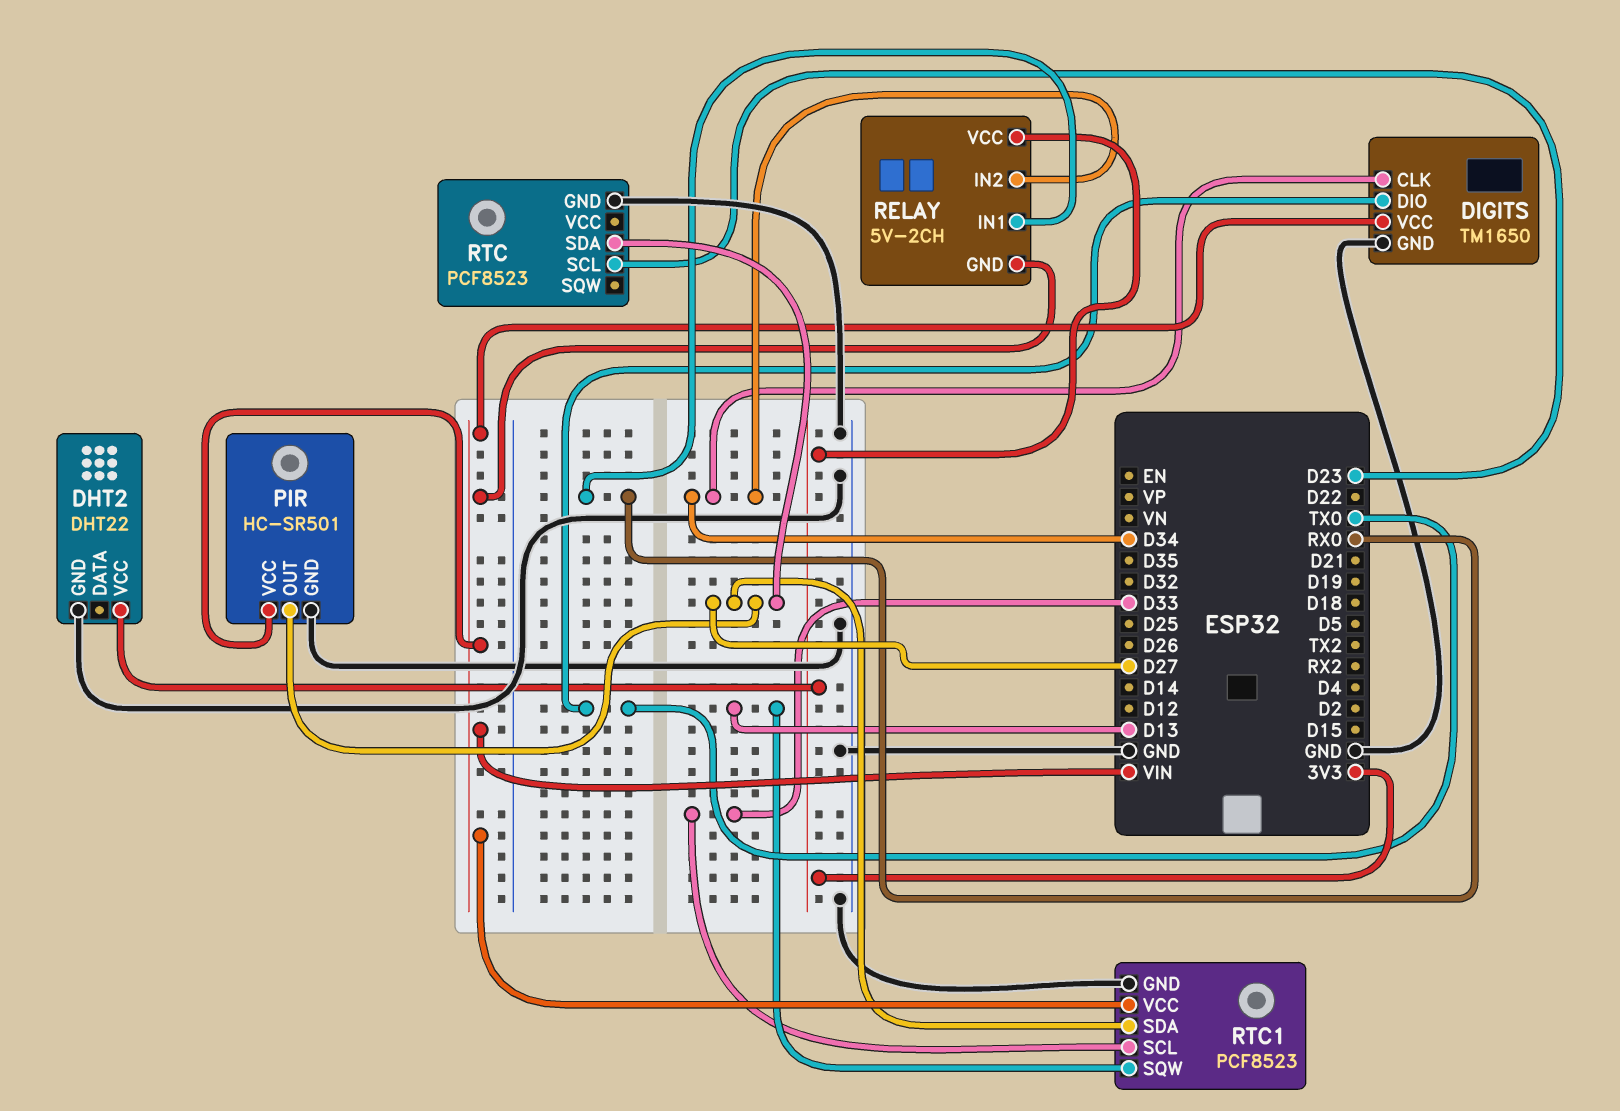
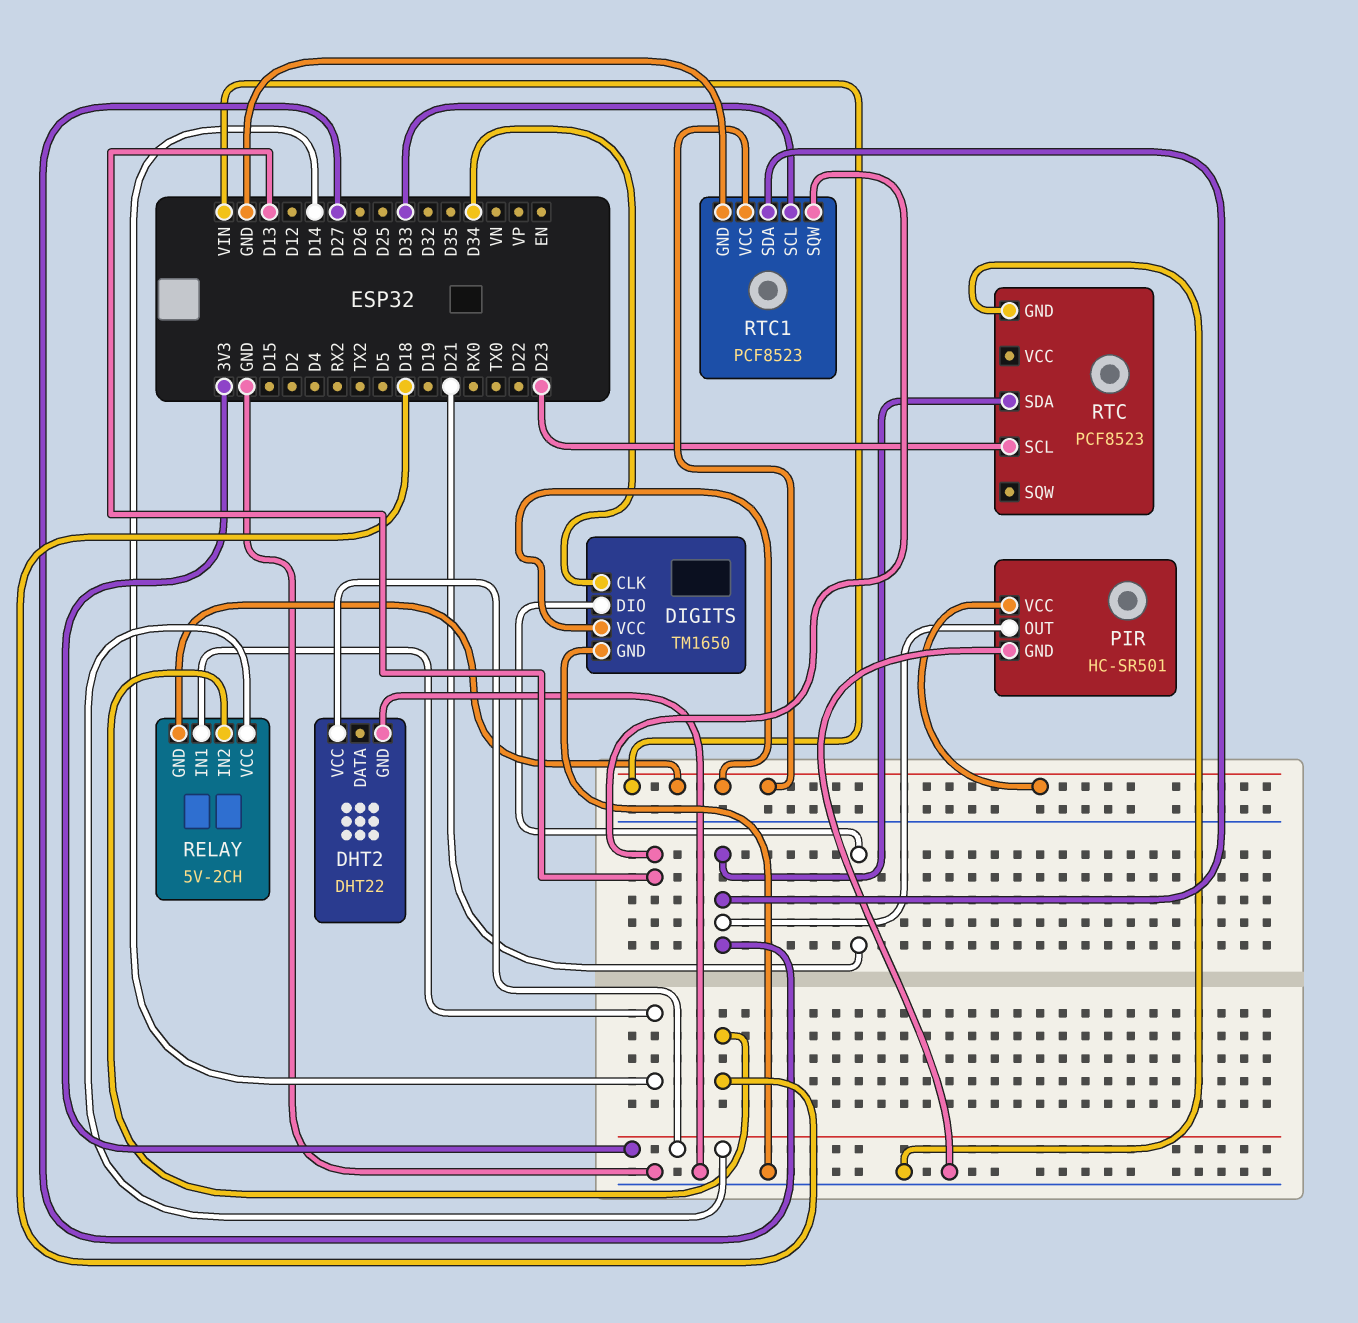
DIGITS pin DIO: TX0 -> D21
RELAY pin IN1: RX0 -> D14
RELAY pin IN2: D34 -> D18

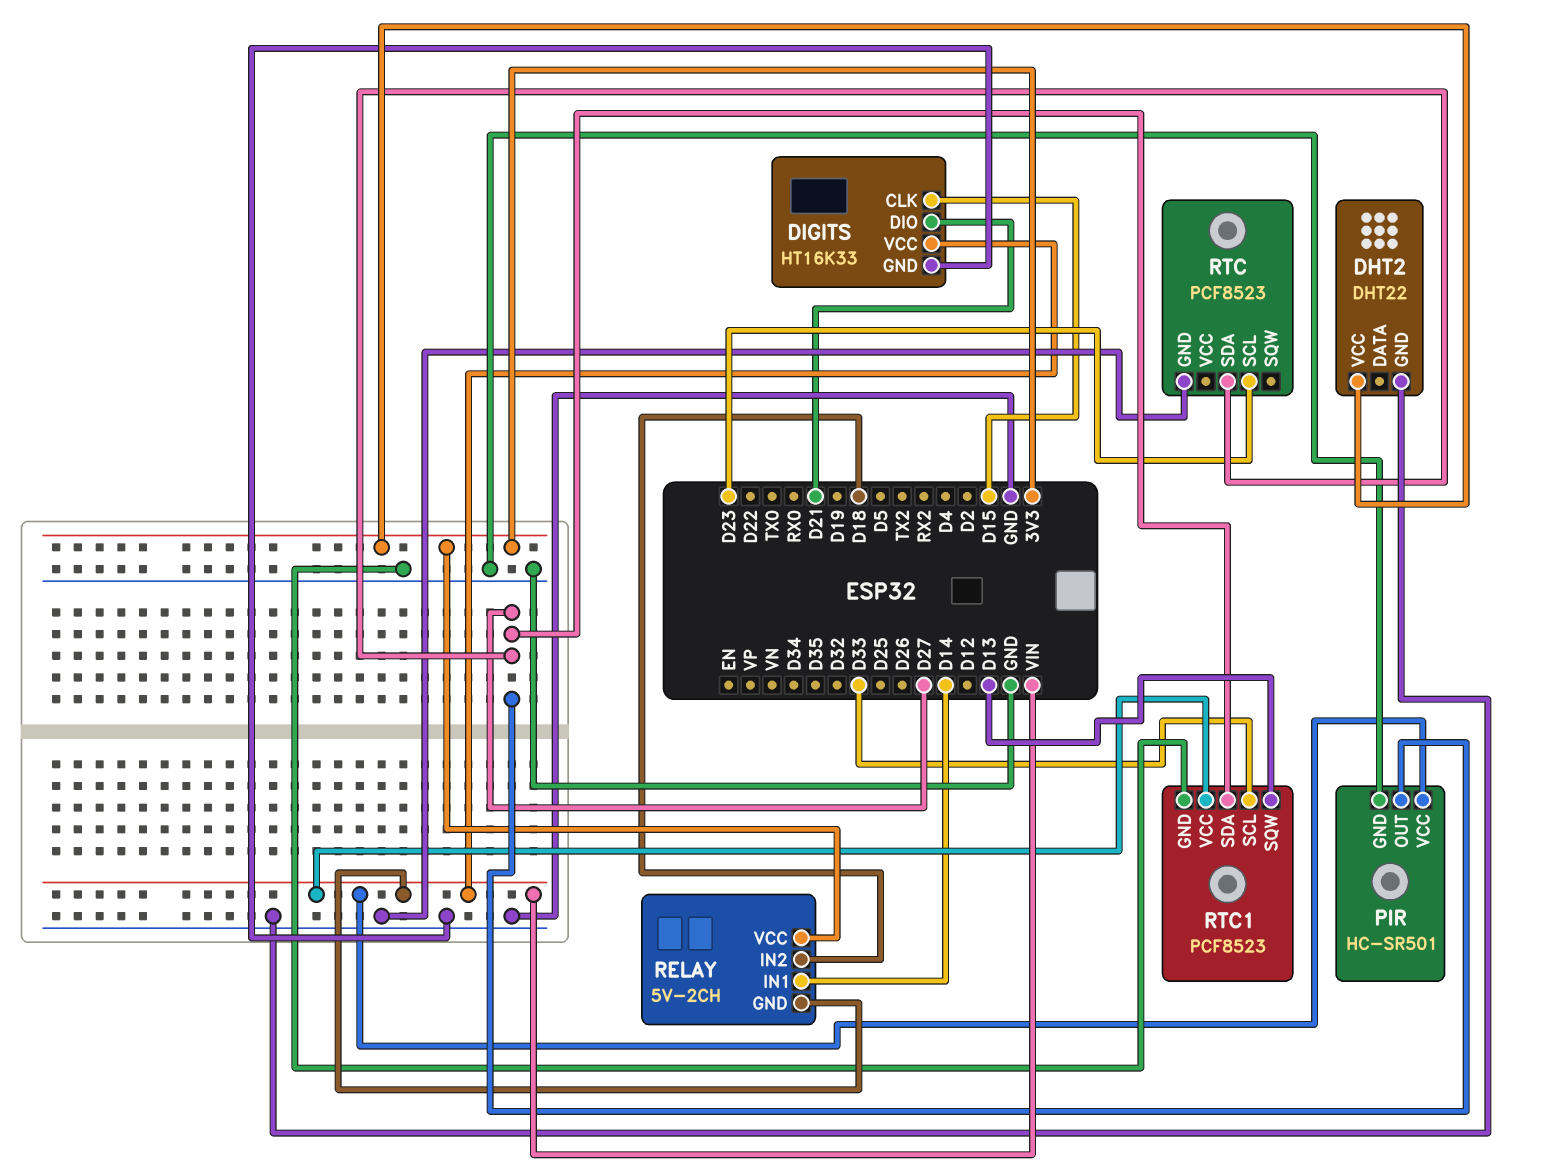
DIGITS: TM1650 -> HT16K33
DIGITS pin CLK: D34 -> D15

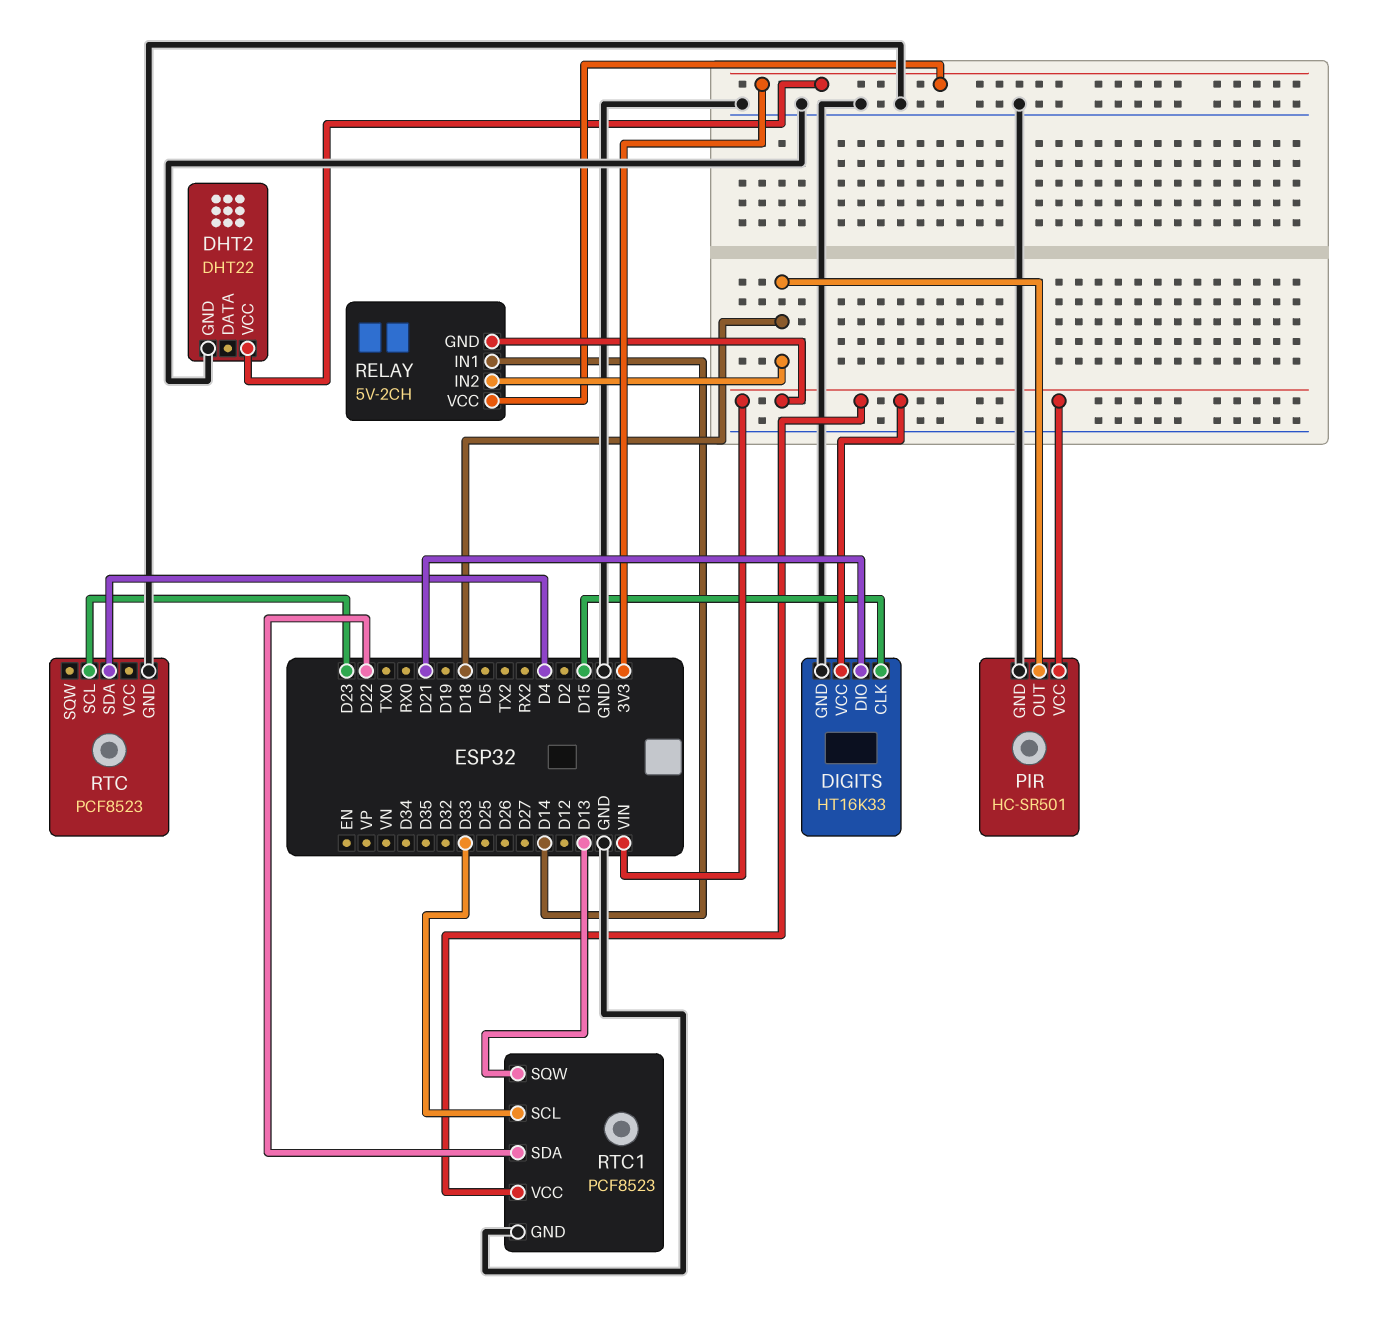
PIR pin OUT: D27 -> D18
RTC pin SDA: D27 -> D4
RTC1 pin SDA: D27 -> D22

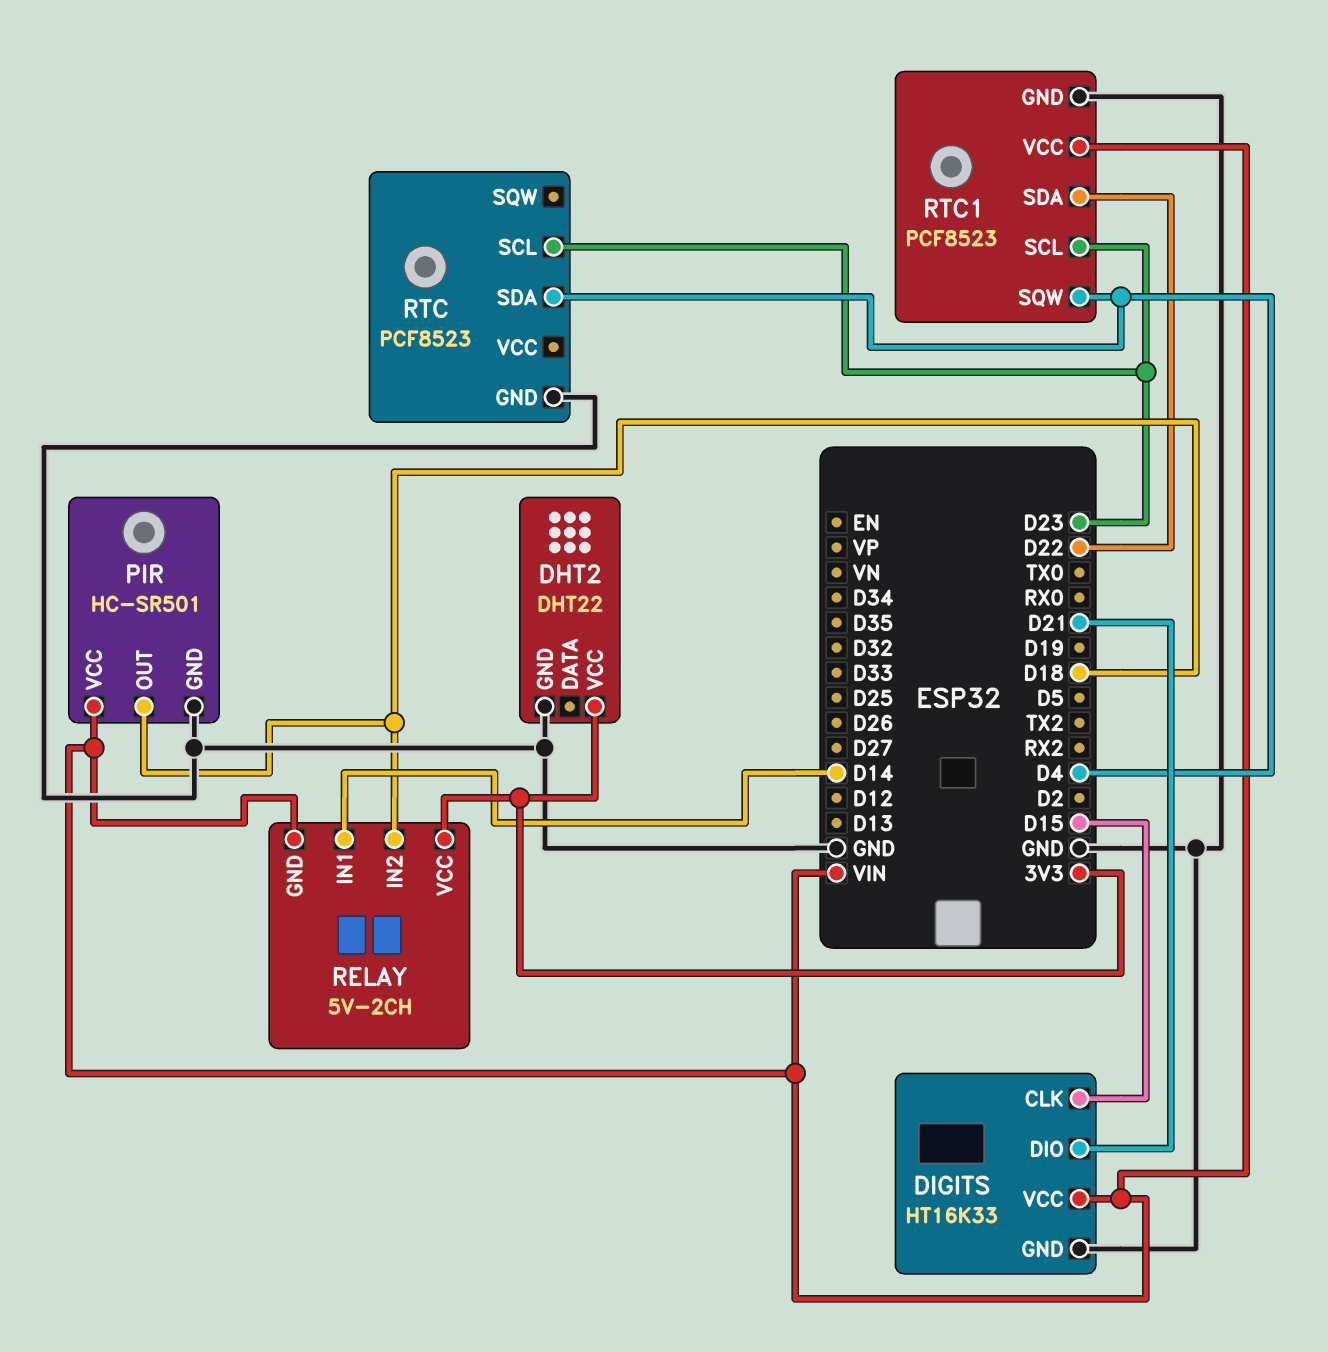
RTC1 pin SCL: D33 -> D23
RTC1 pin SQW: D13 -> D4

